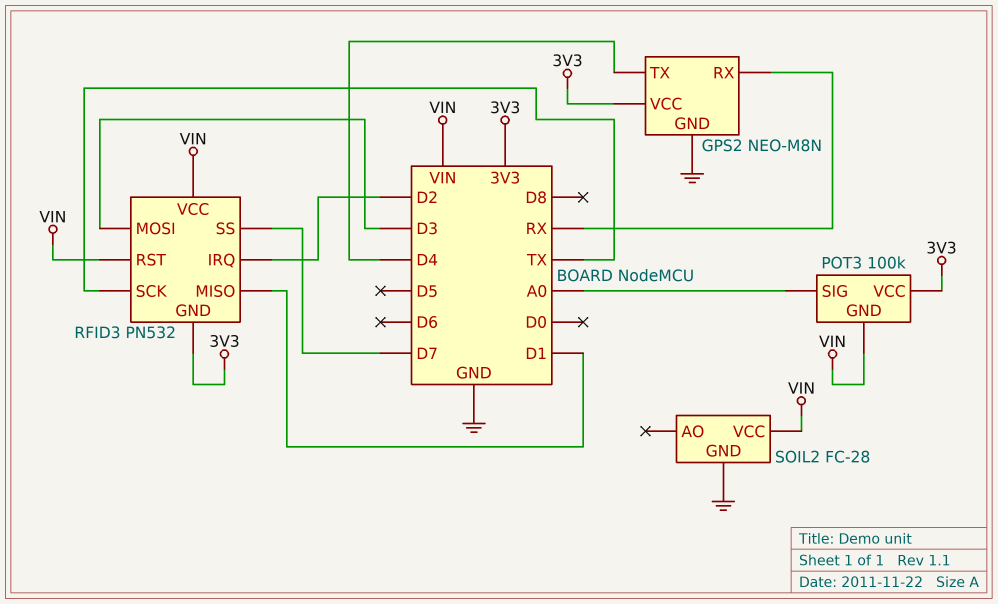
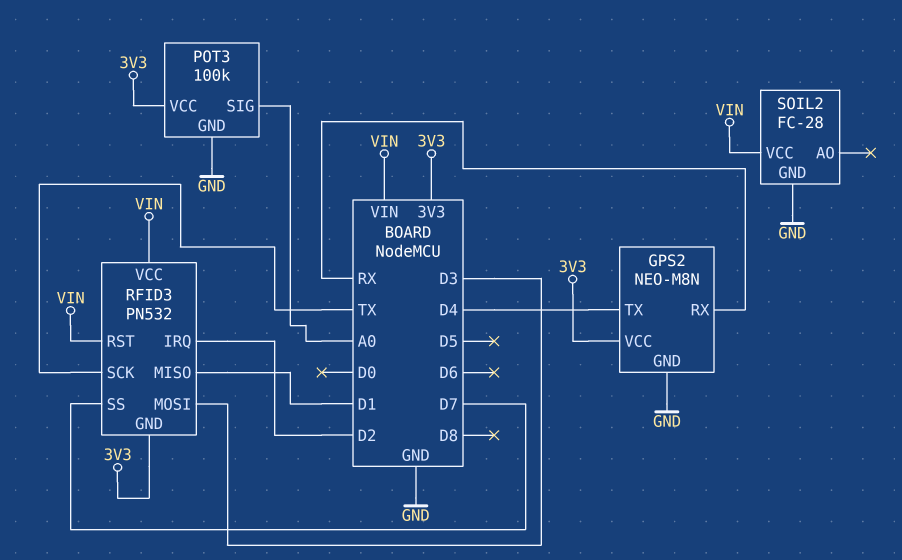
POT3 pin GND: VIN -> GND

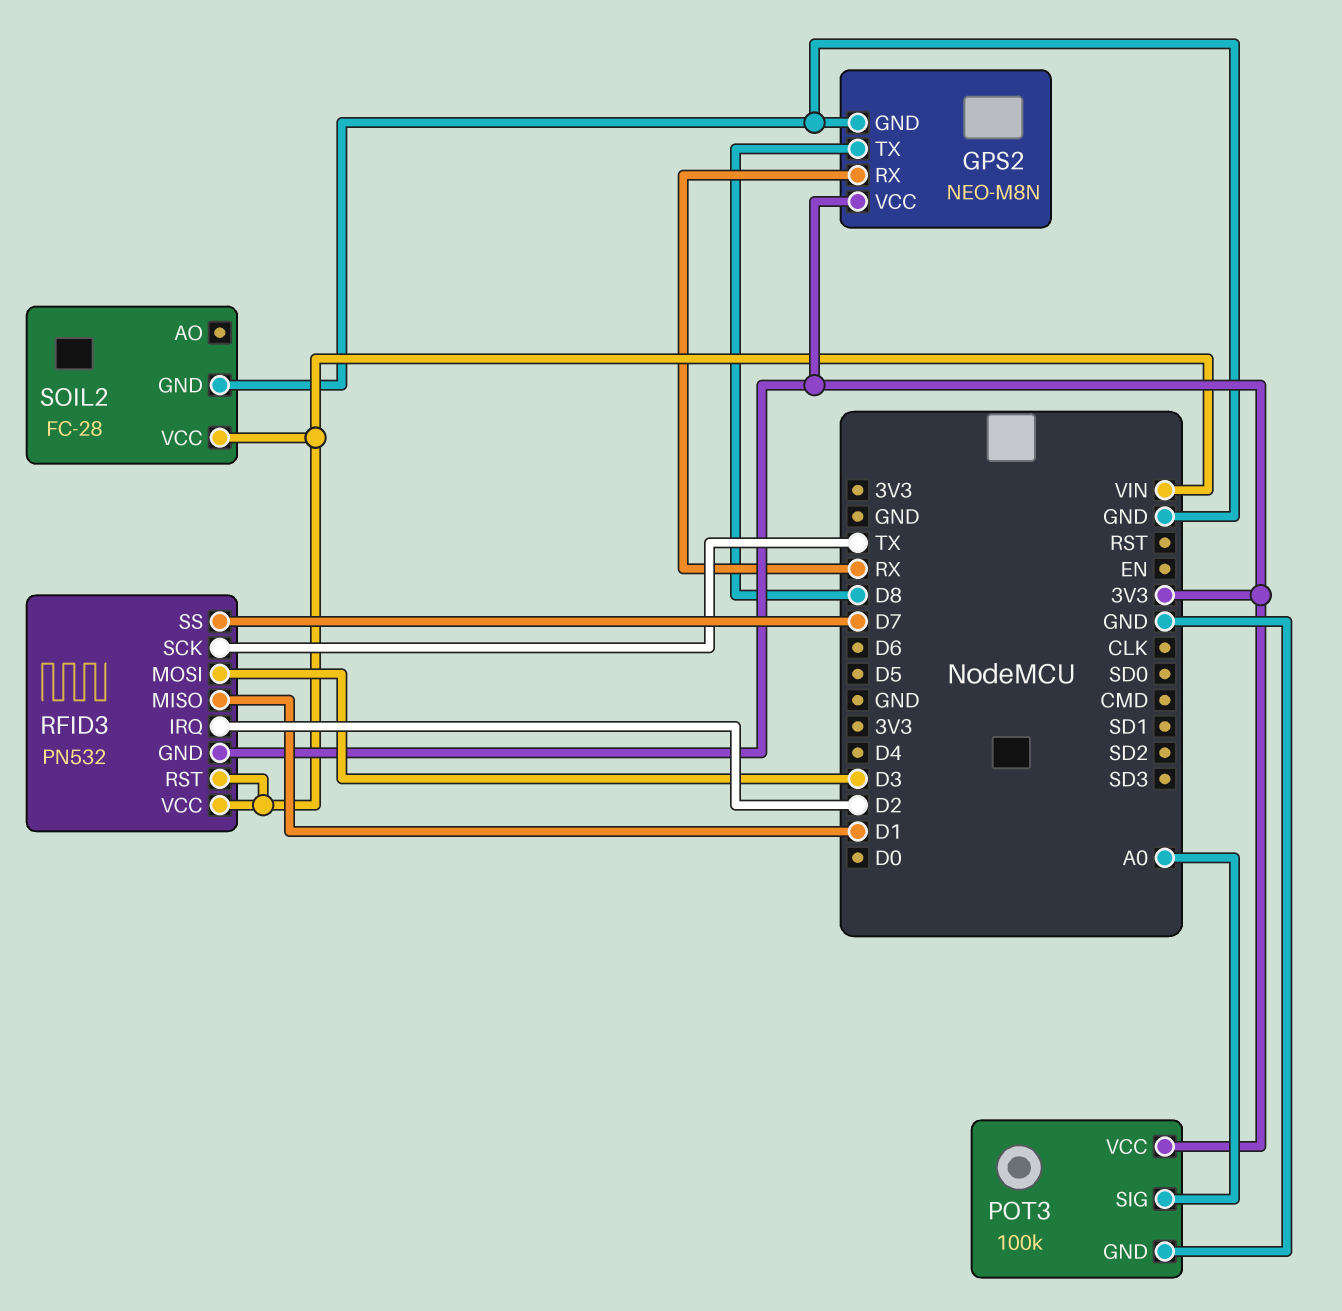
GPS2 pin TX: D4 -> D8

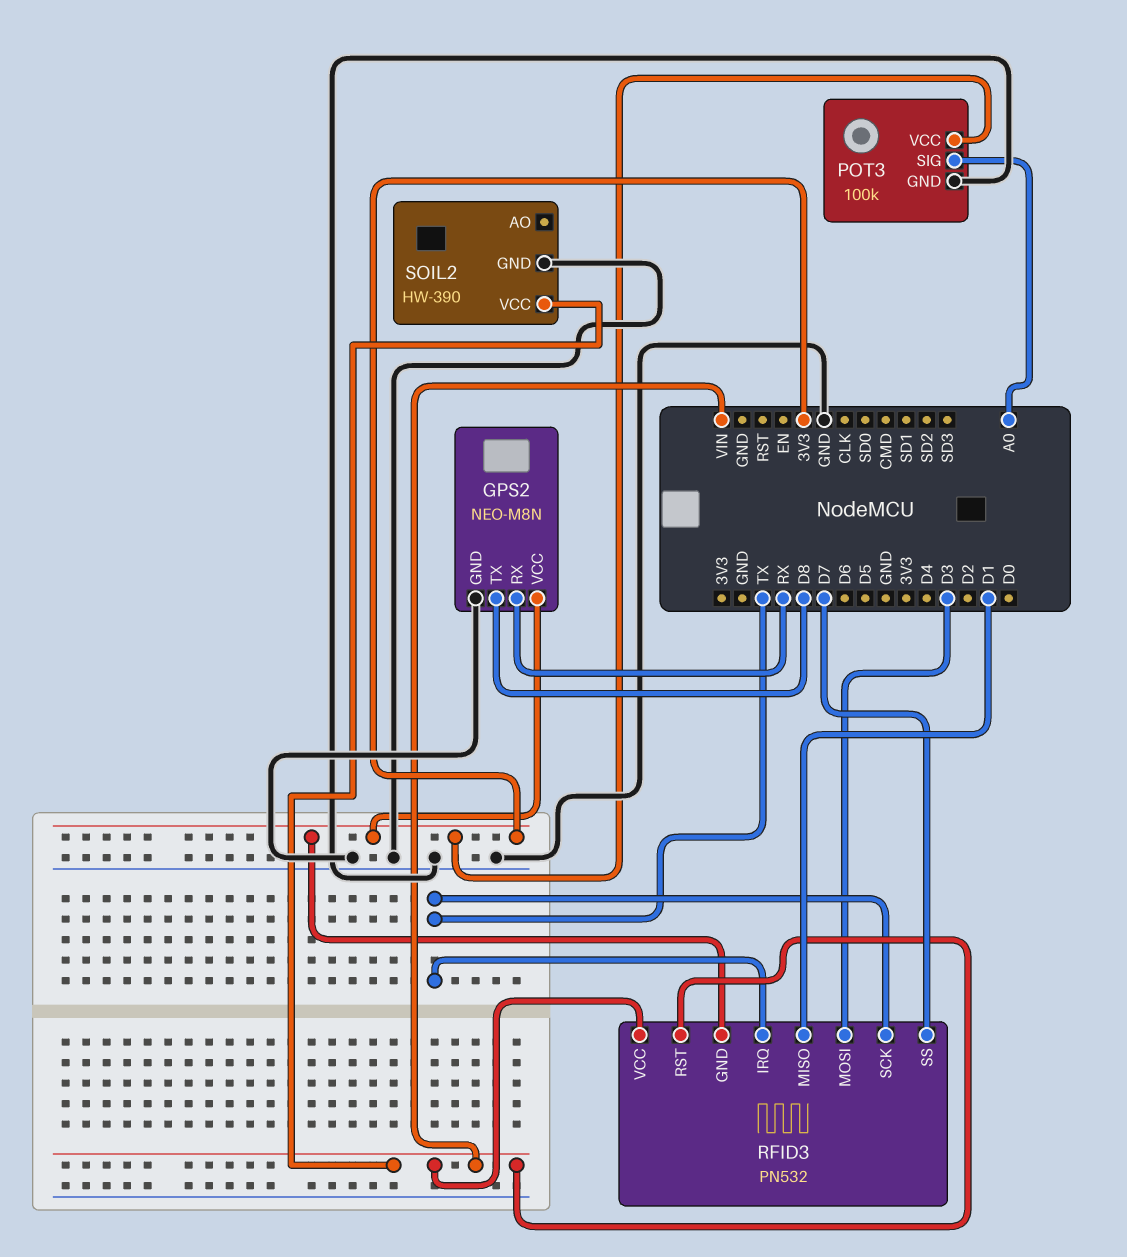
RFID3 pin IRQ: D2 -> TX
SOIL2: FC-28 -> HW-390

